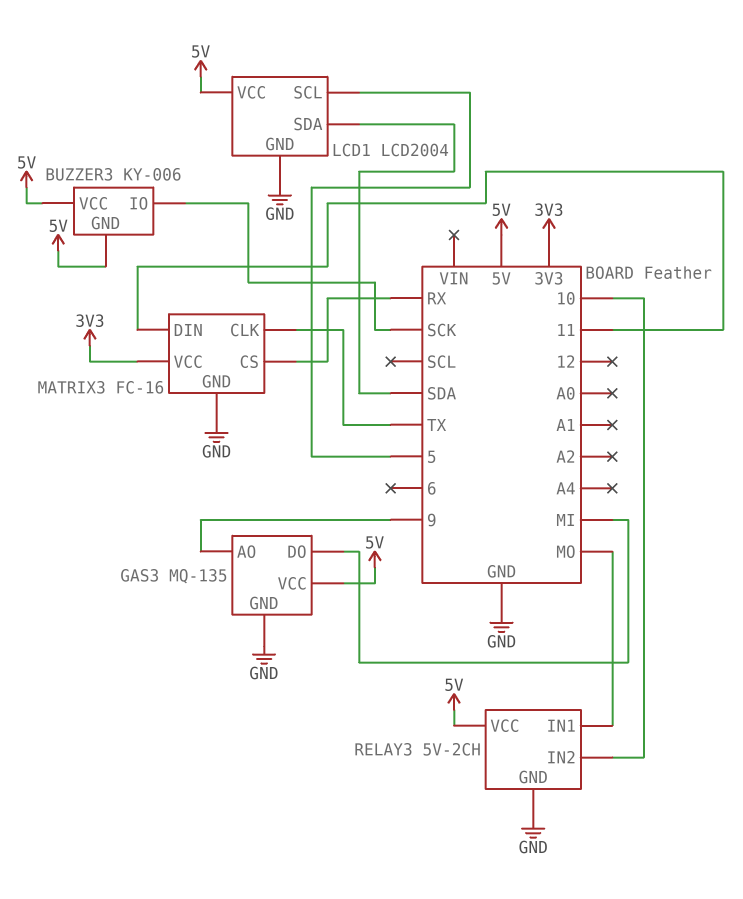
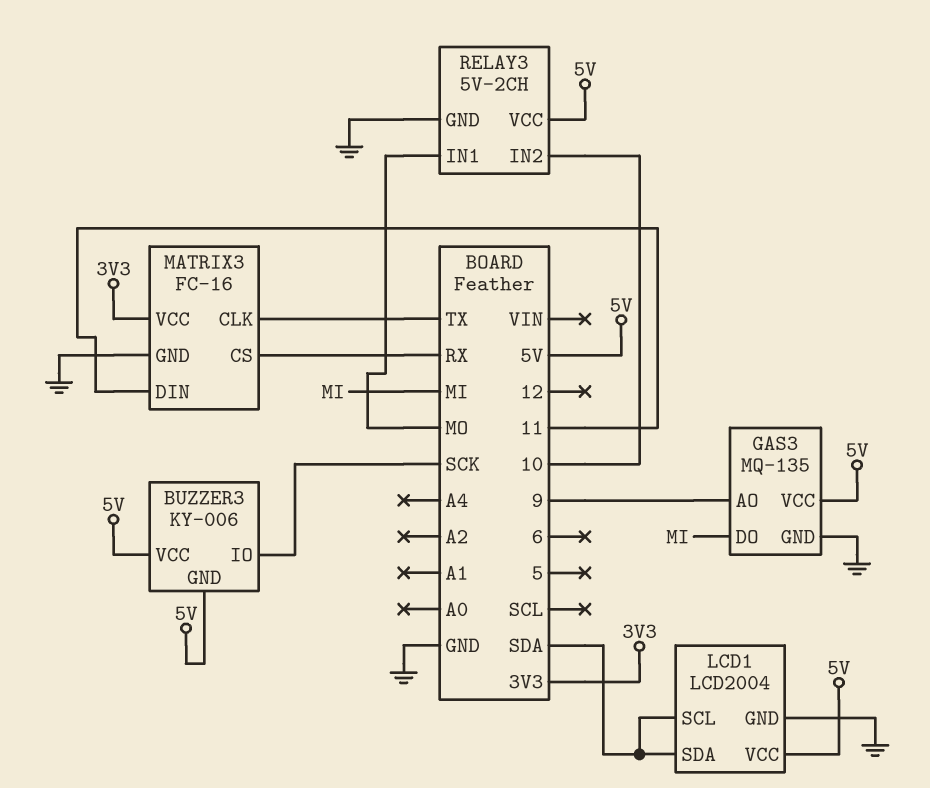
LCD1 pin SCL: 5 -> SDA

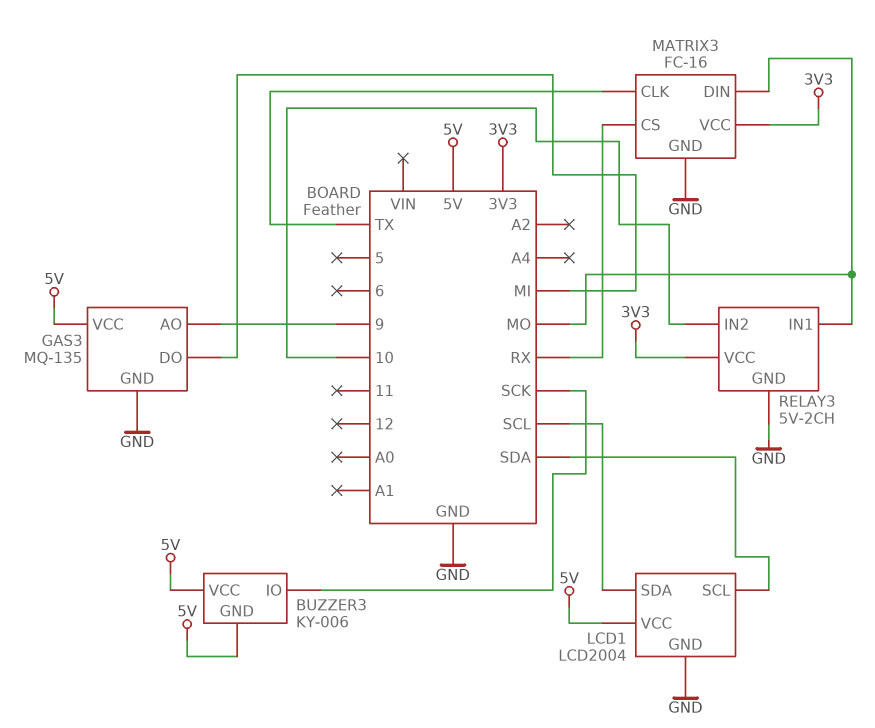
LCD1 pin SDA: SDA -> SCL
MATRIX3 pin DIN: 11 -> MO
RELAY3 pin VCC: 5V -> 3V3

